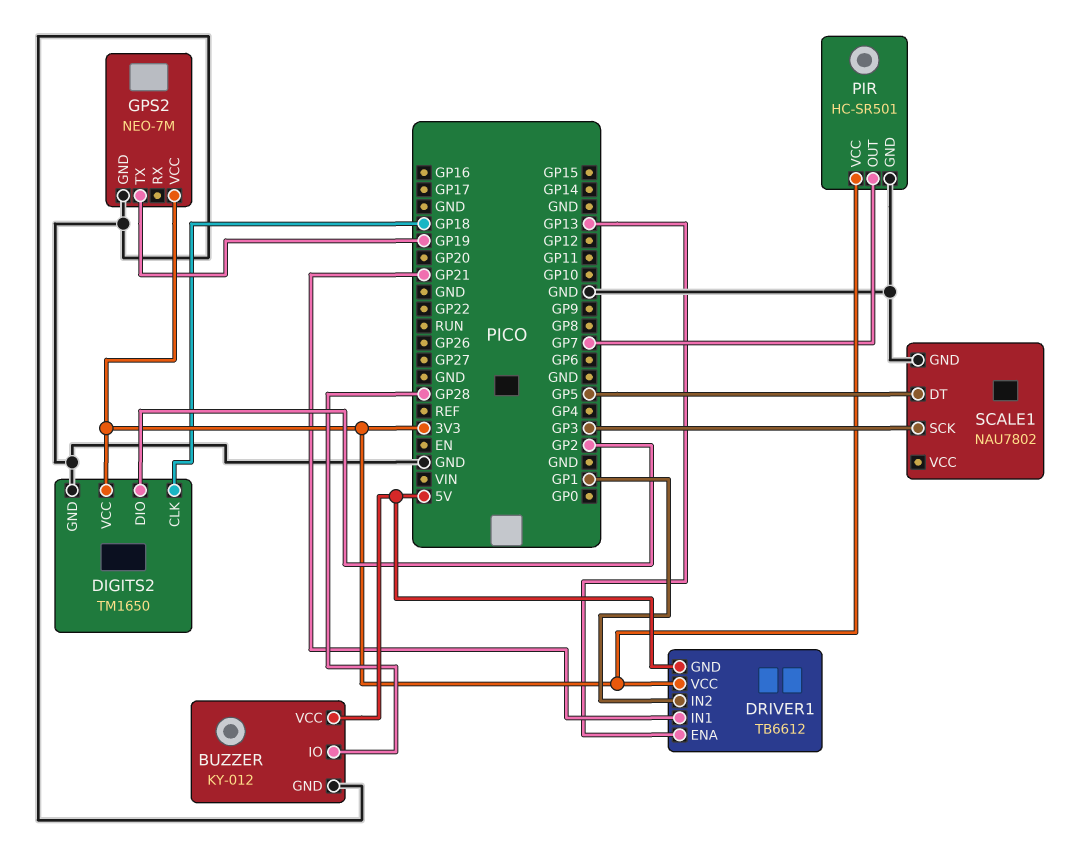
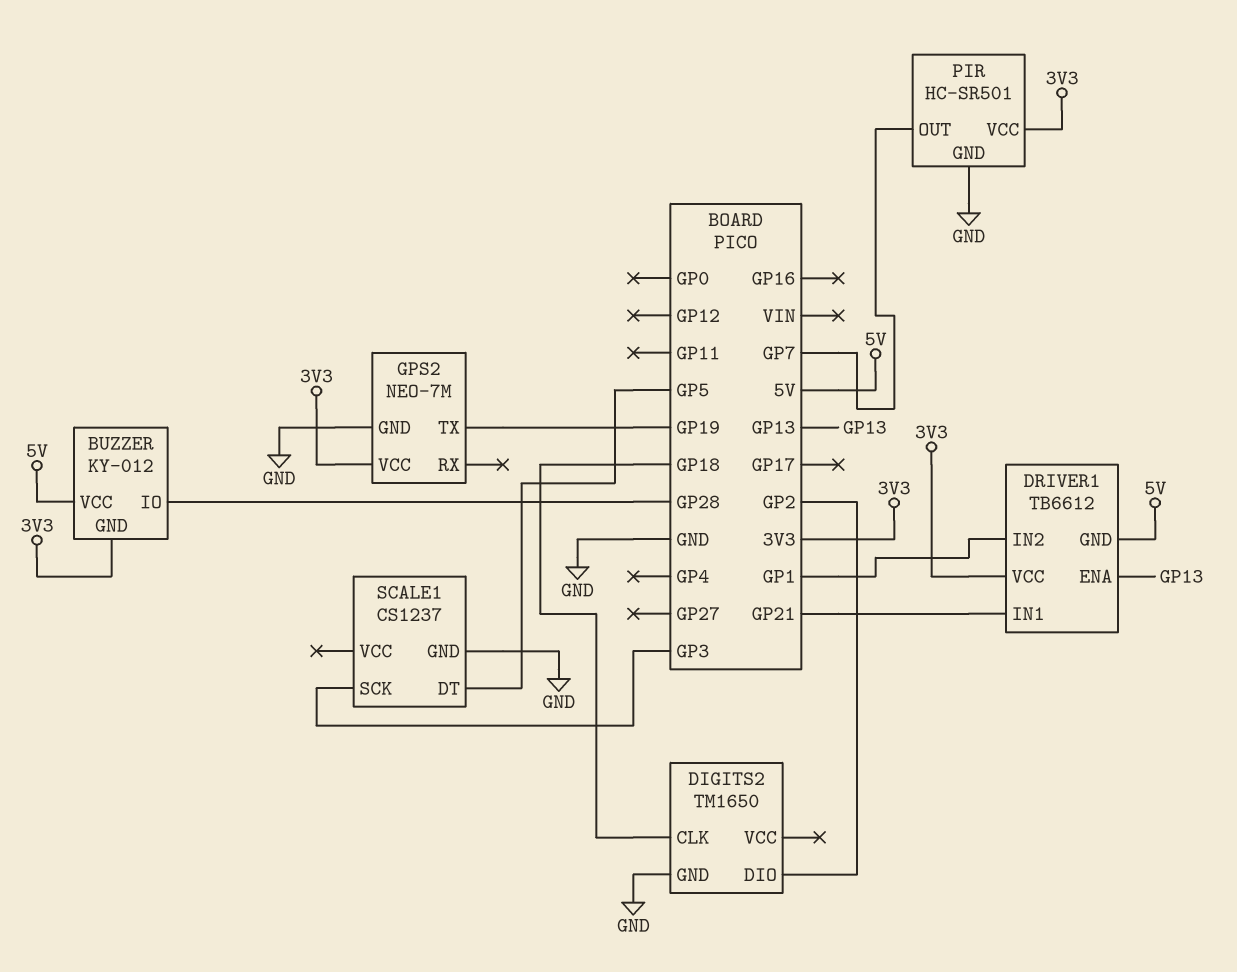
BUZZER pin GND: GND -> 3V3
DIGITS2 pin VCC: 3V3 -> none
SCALE1: NAU7802 -> CS1237

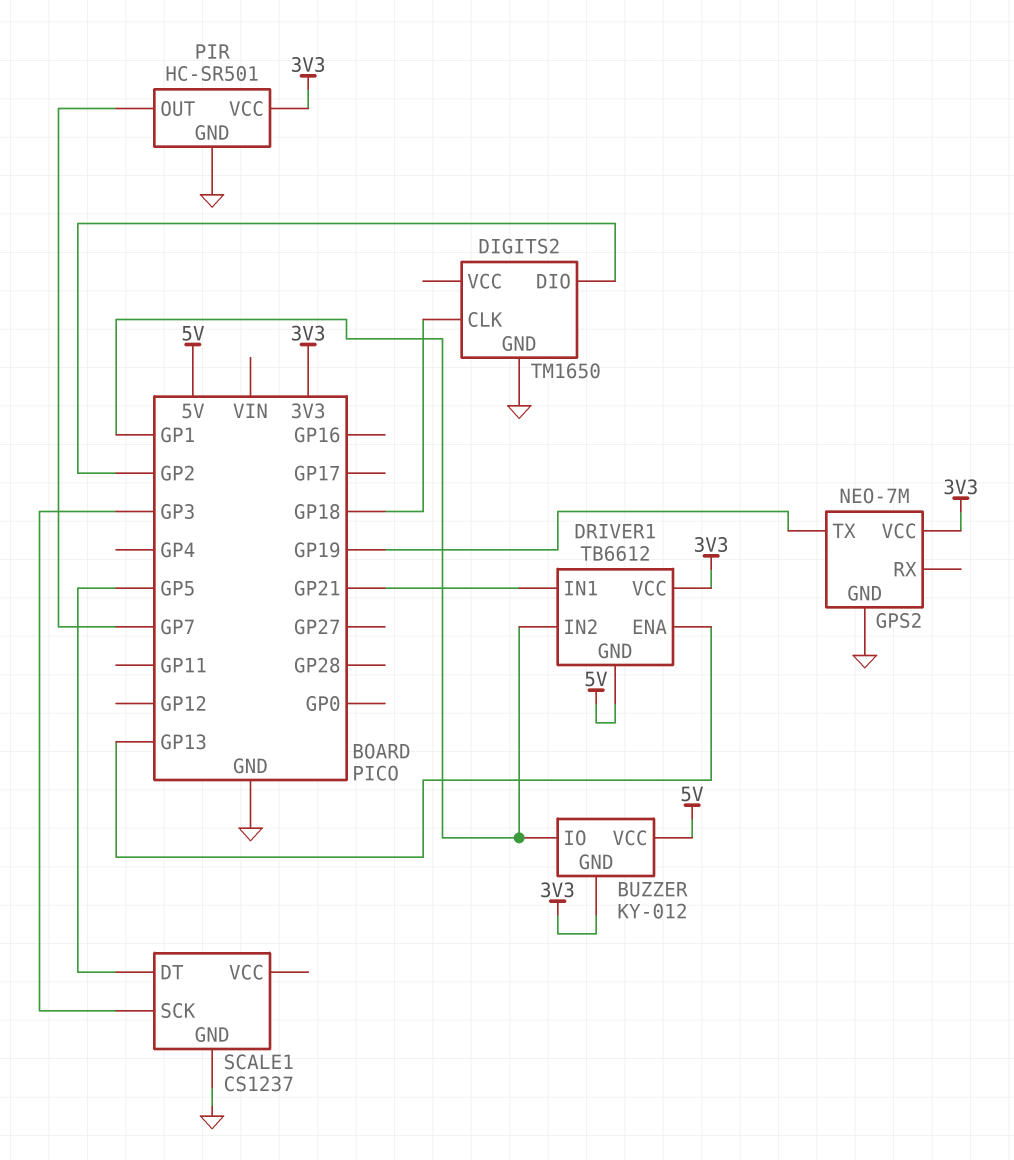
BUZZER pin IO: GP28 -> GP1

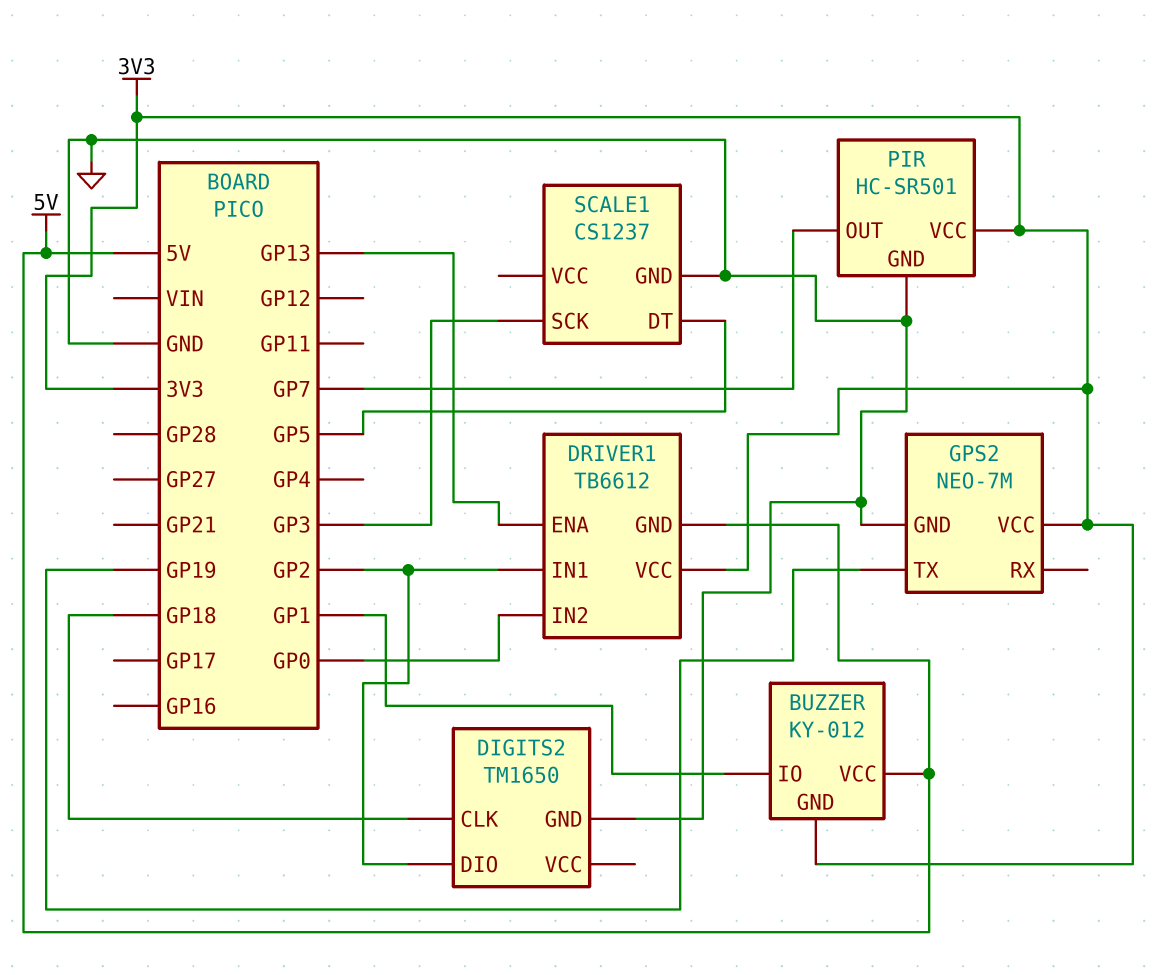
DRIVER1 pin IN1: GP21 -> GP2
DRIVER1 pin IN2: GP1 -> GP0

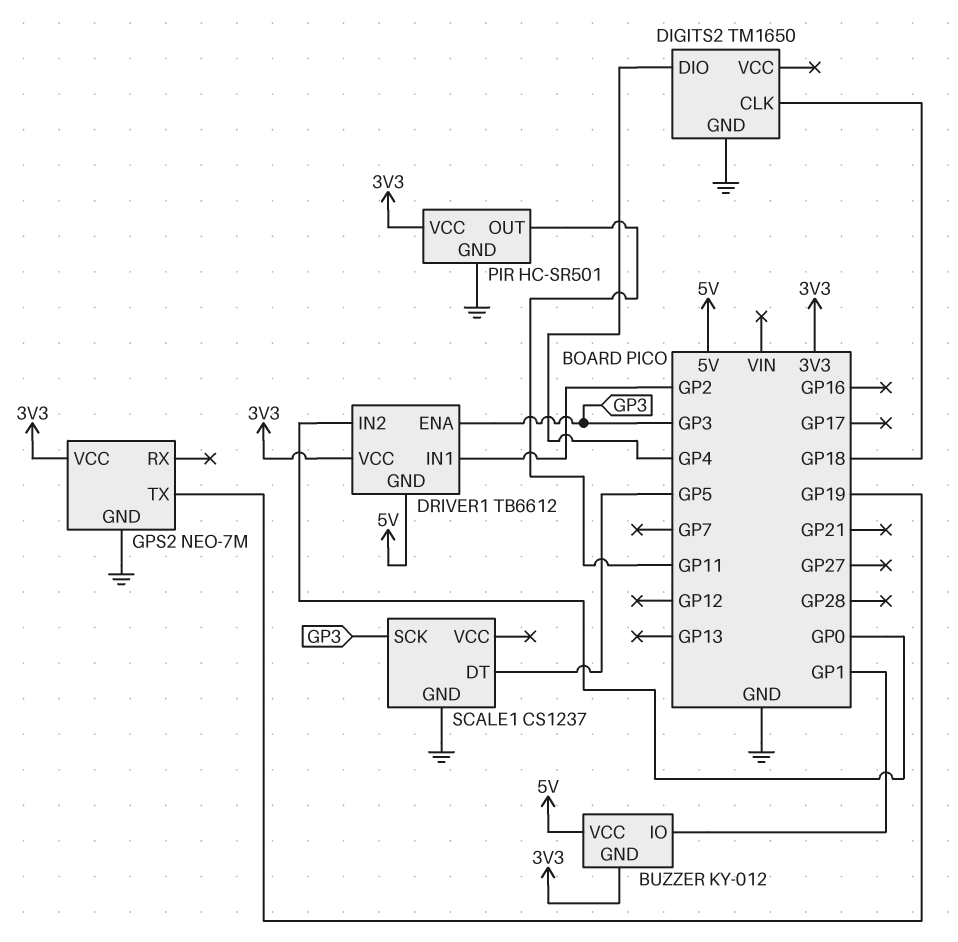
DIGITS2 pin DIO: GP2 -> GP4
DRIVER1 pin ENA: GP13 -> GP3
PIR pin OUT: GP7 -> GP11

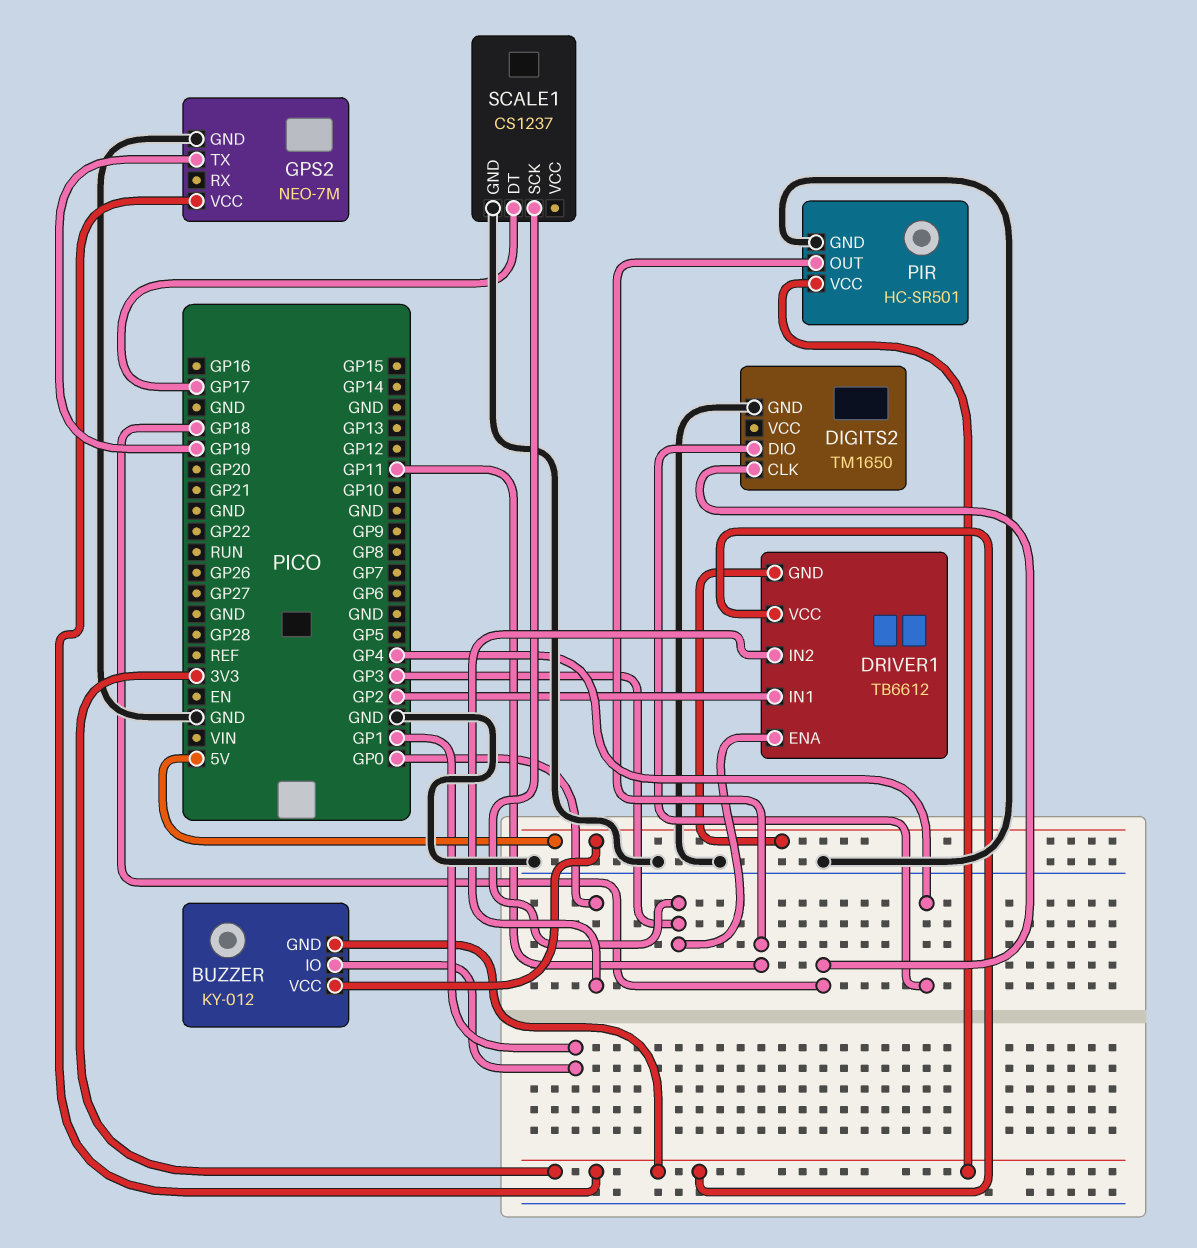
SCALE1 pin DT: GP5 -> GP17

